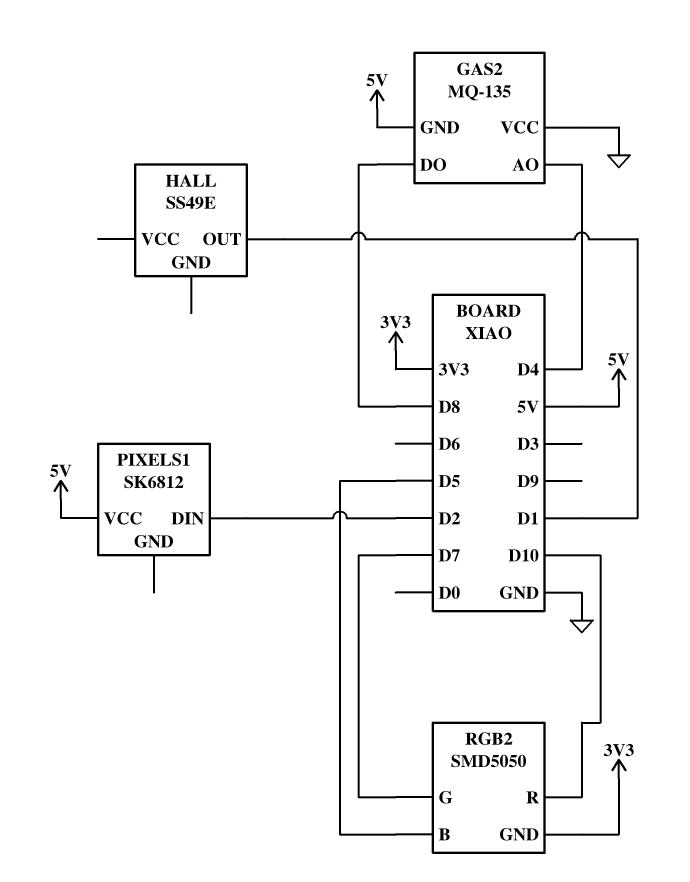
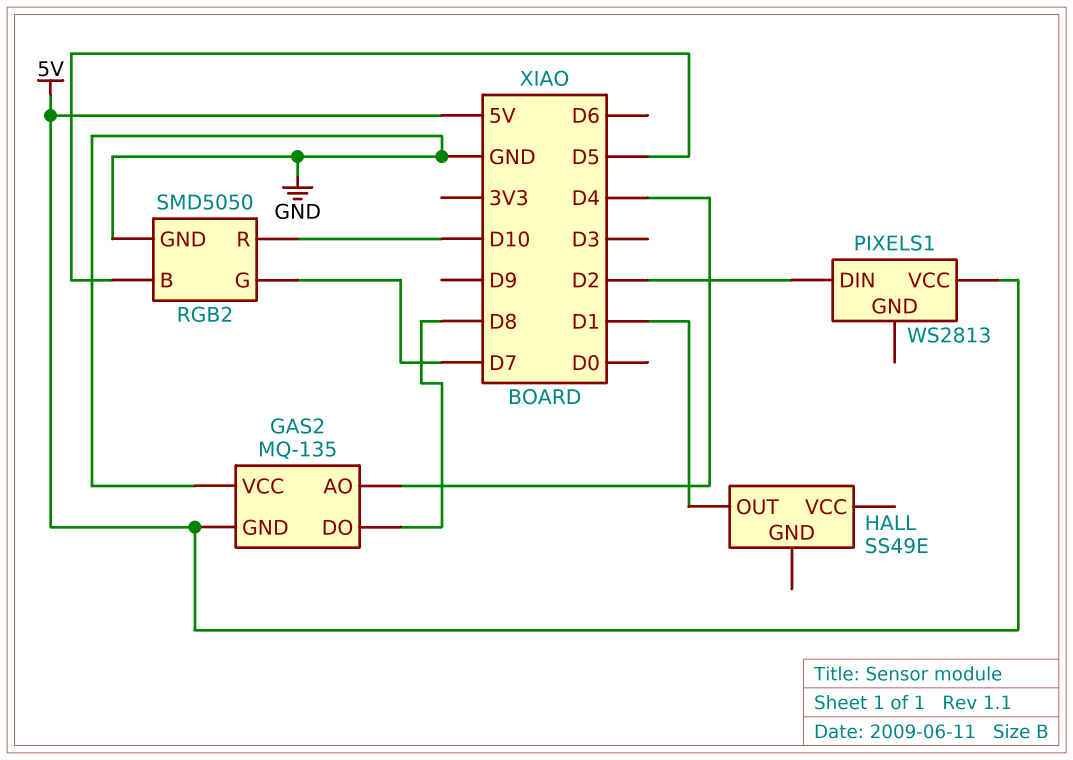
PIXELS1: SK6812 -> WS2813
RGB2 pin GND: 3V3 -> GND

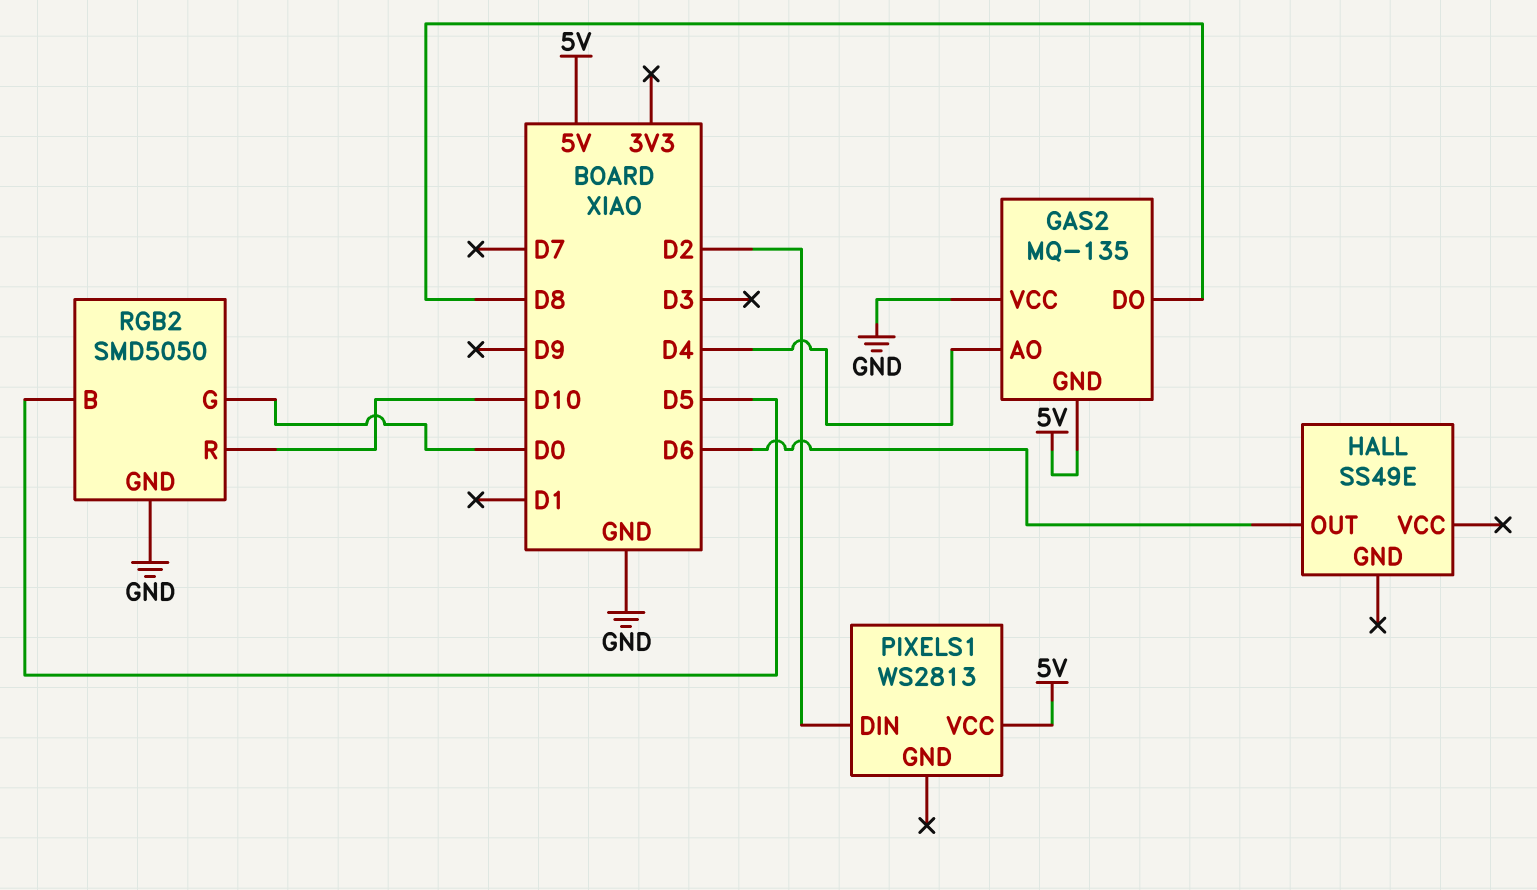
HALL pin OUT: D1 -> D6
RGB2 pin G: D7 -> D0

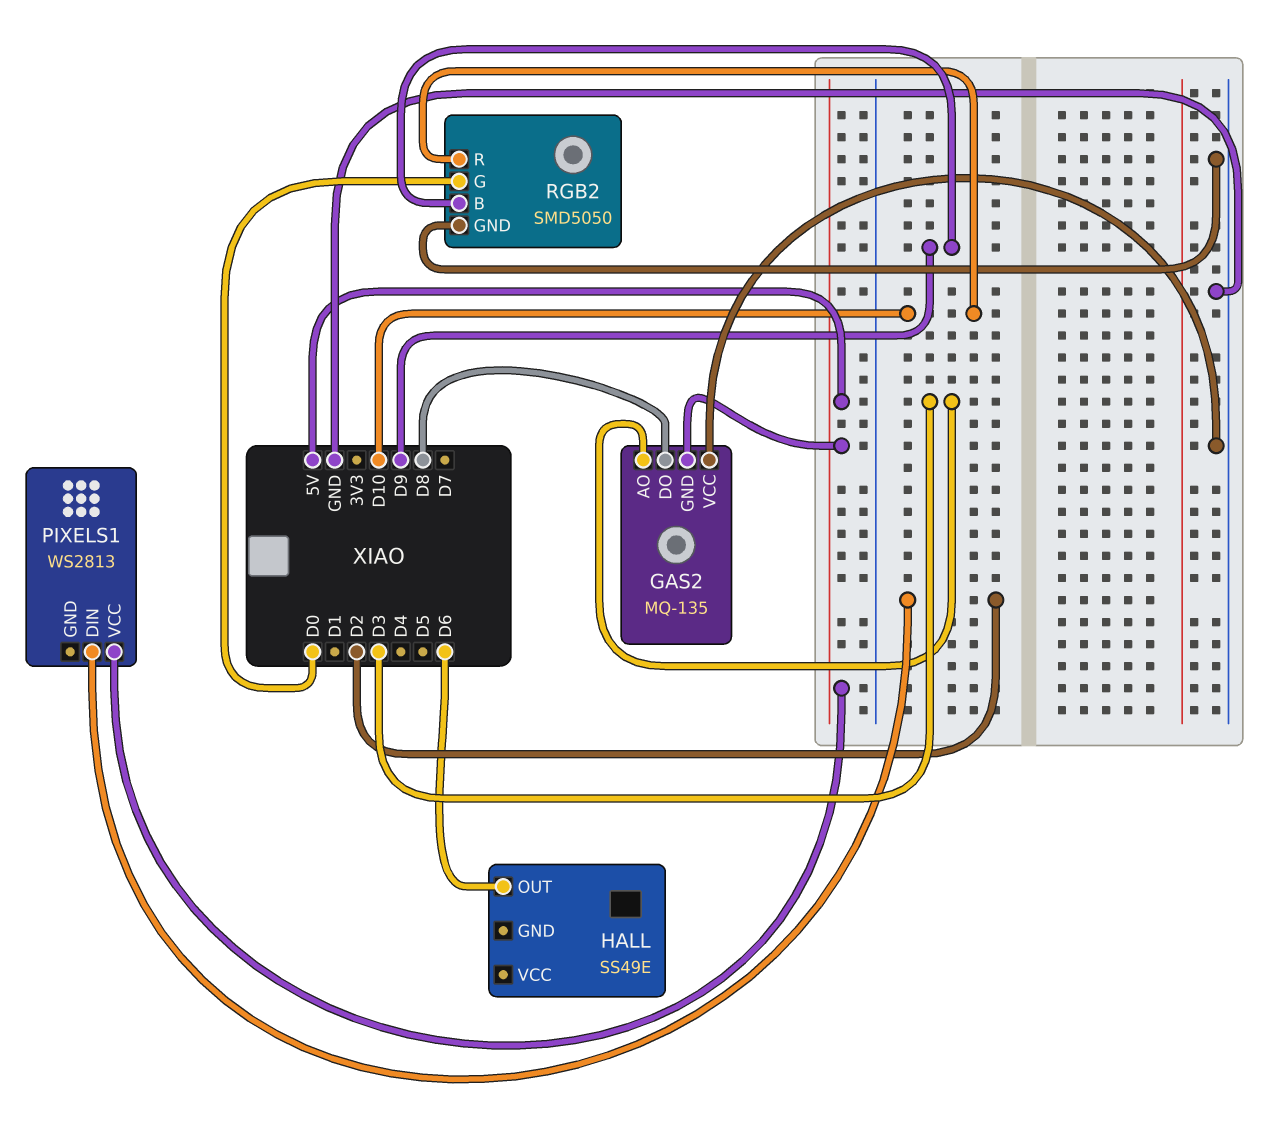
GAS2 pin AO: D4 -> D3
RGB2 pin B: D5 -> D9

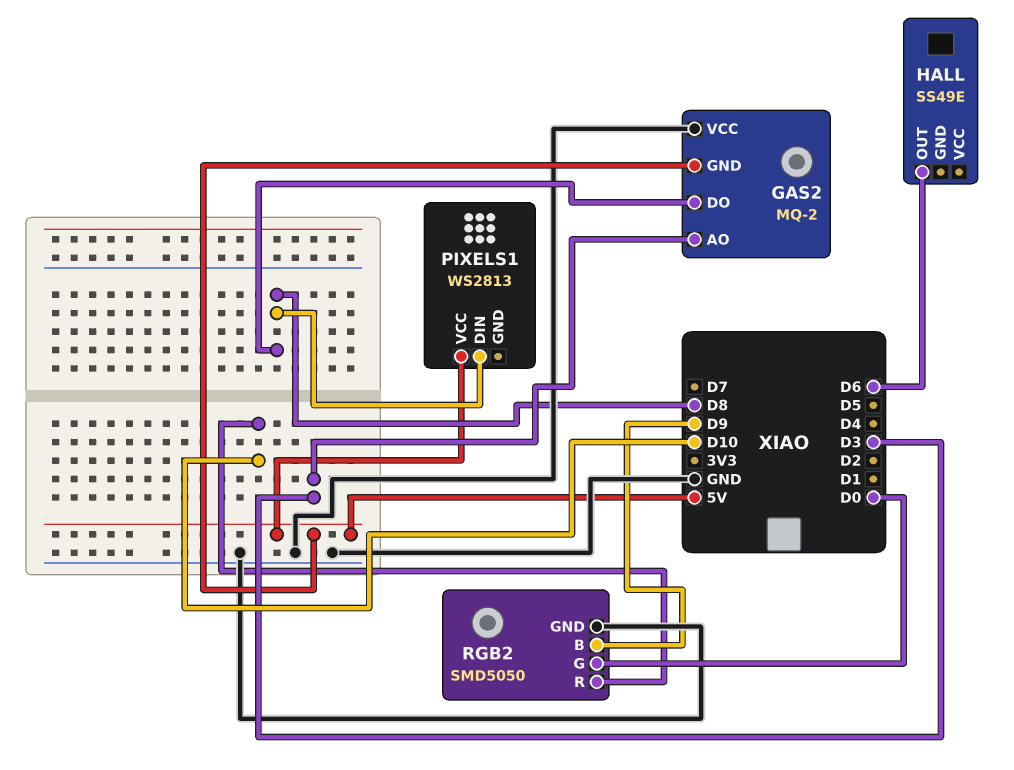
GAS2: MQ-135 -> MQ-2
PIXELS1 pin DIN: D2 -> D8

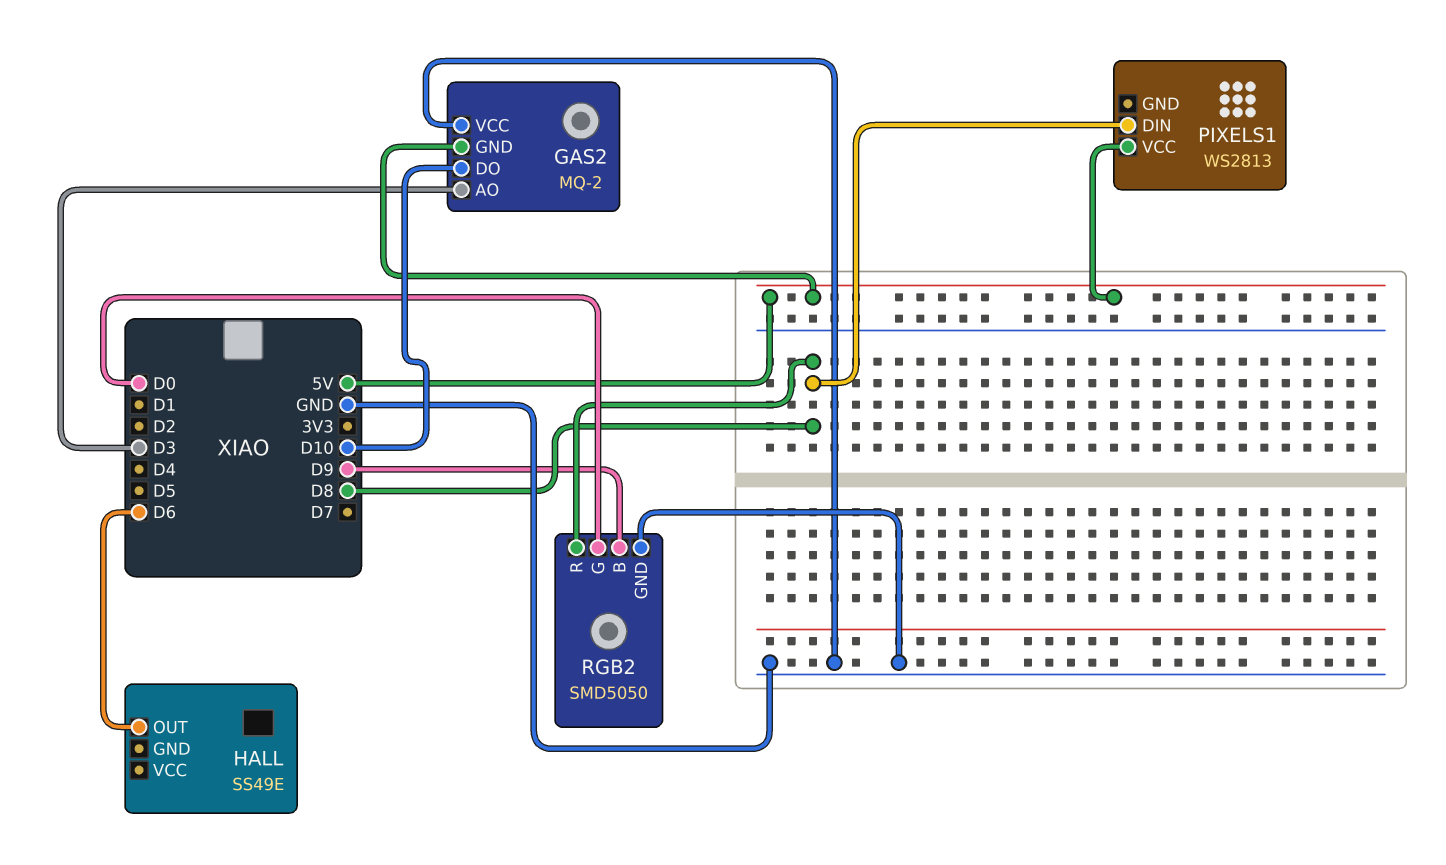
GAS2 pin DO: D8 -> D10
RGB2 pin R: D10 -> D8

